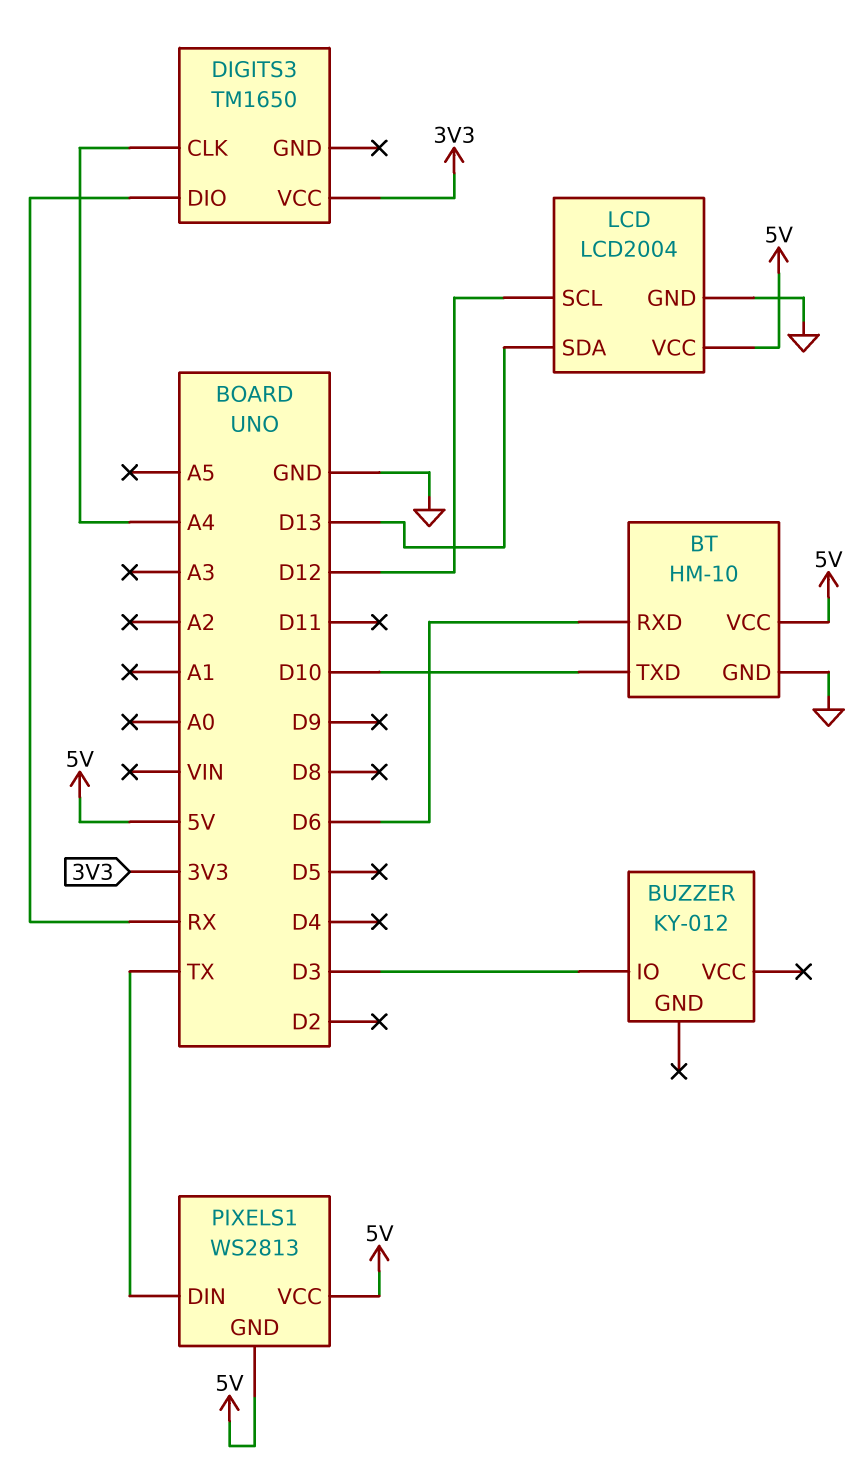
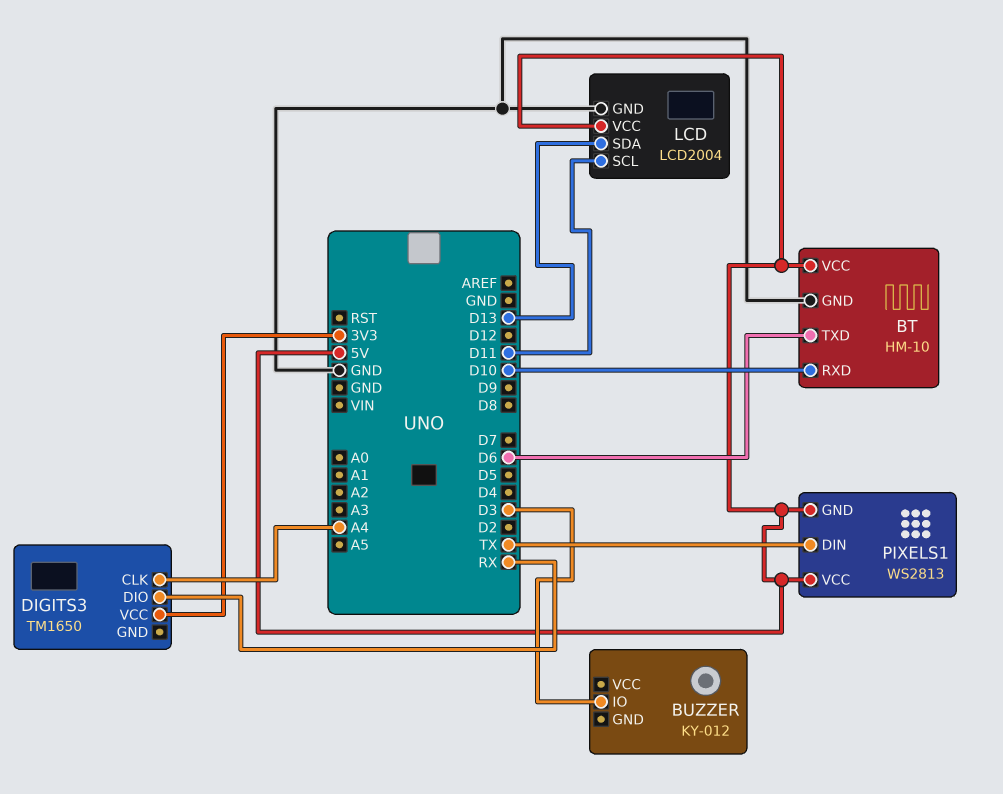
BT pin RXD: D6 -> D10
BT pin TXD: D10 -> D6
LCD pin SCL: D12 -> D11

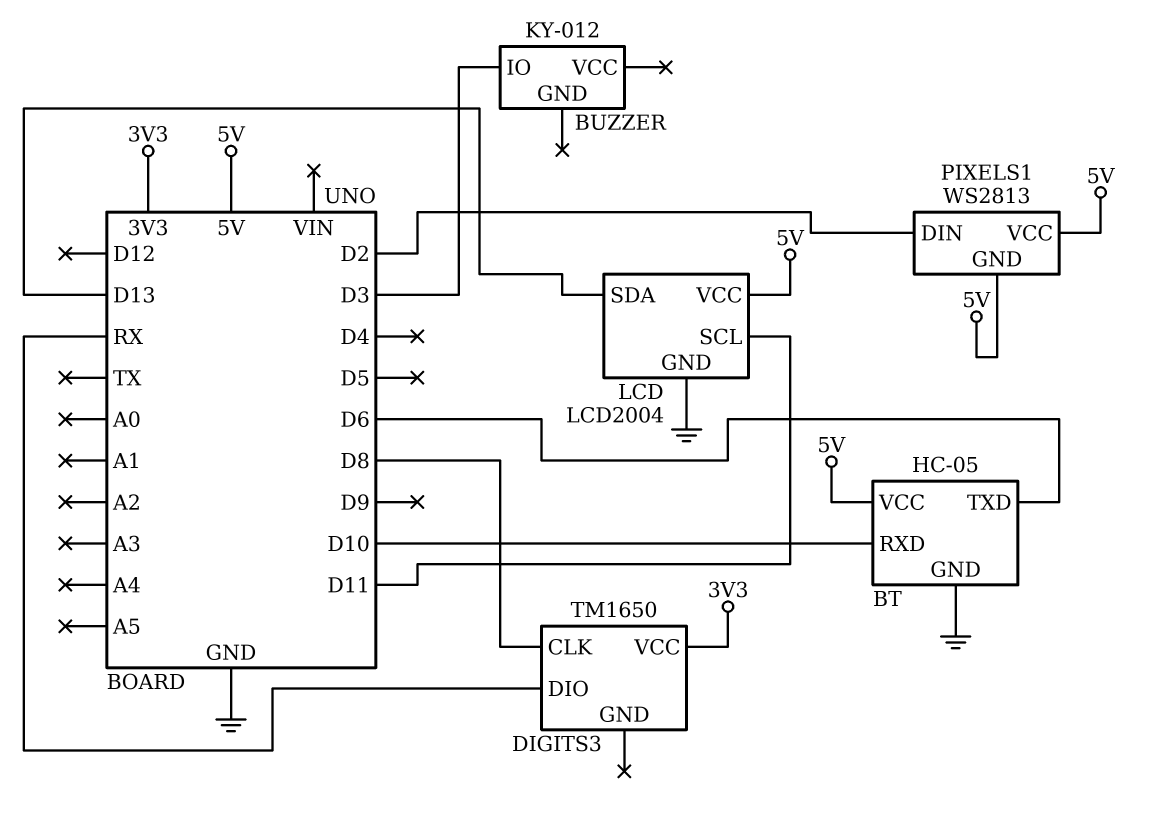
BT: HM-10 -> HC-05
DIGITS3 pin CLK: A4 -> D8
PIXELS1 pin DIN: TX -> D2

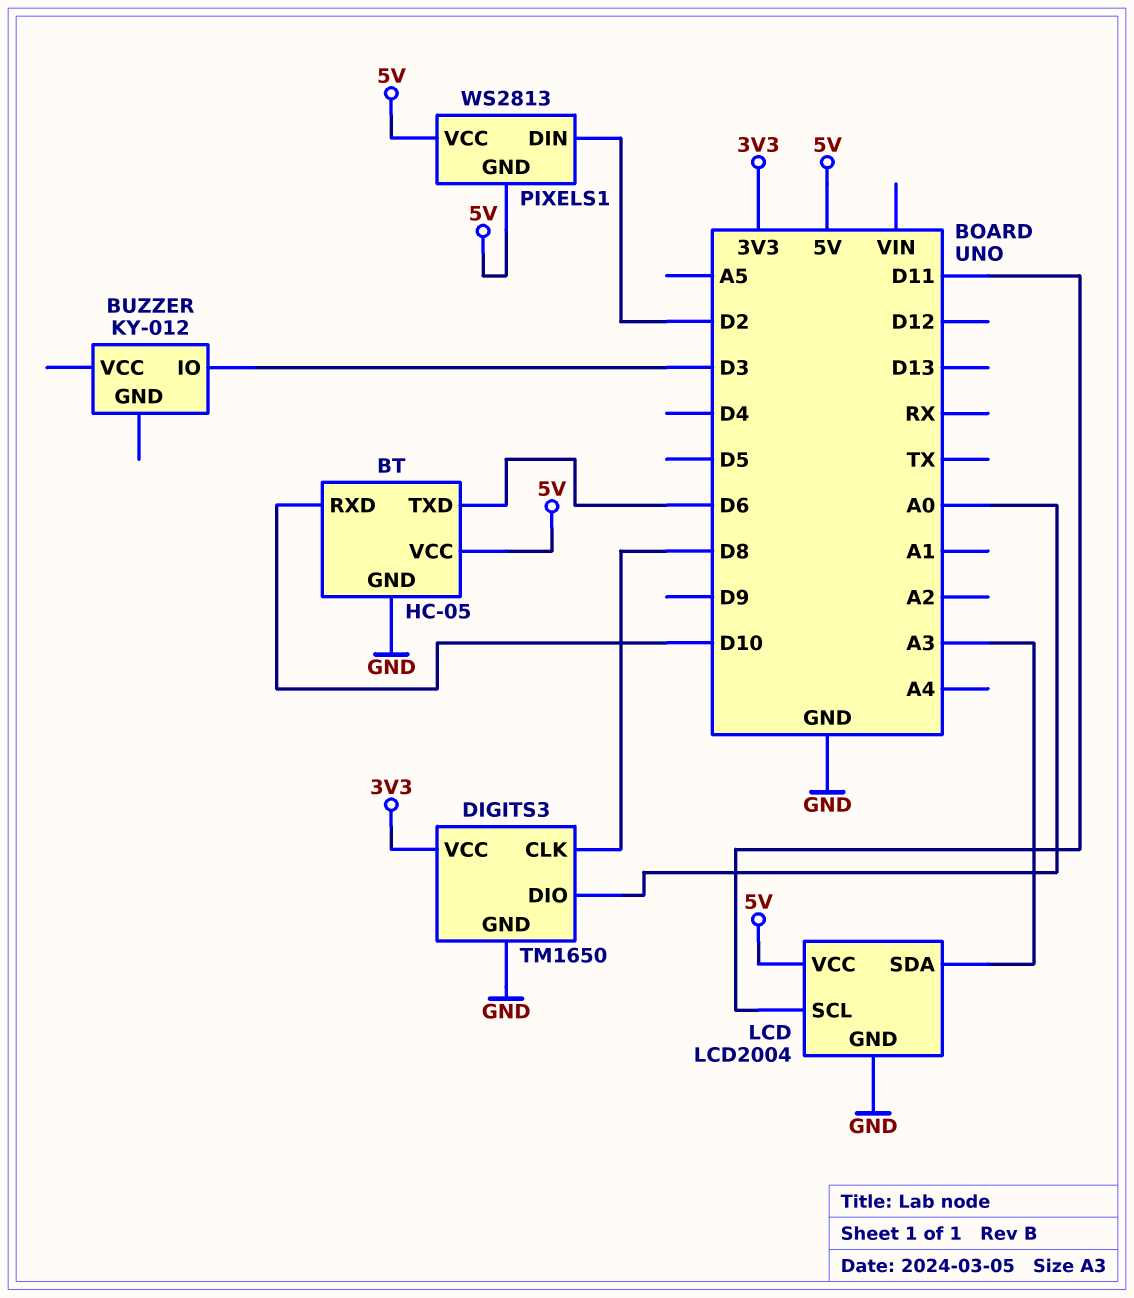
DIGITS3 pin DIO: RX -> A0
DIGITS3 pin GND: none -> GND
LCD pin SDA: D13 -> A3

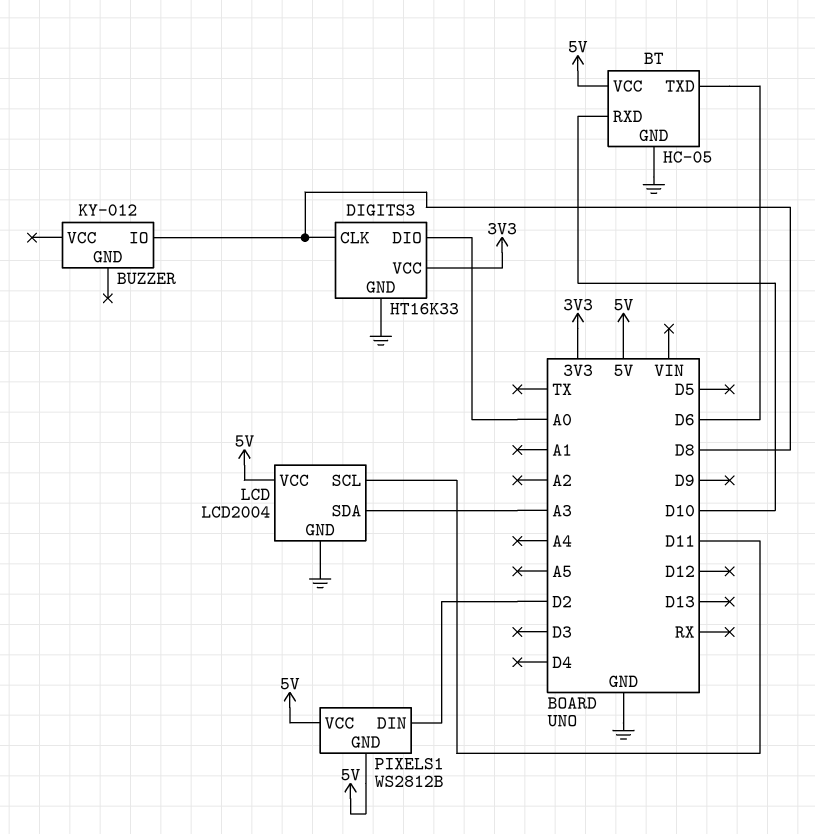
BUZZER pin IO: D3 -> D8
DIGITS3: TM1650 -> HT16K33
PIXELS1: WS2813 -> WS2812B

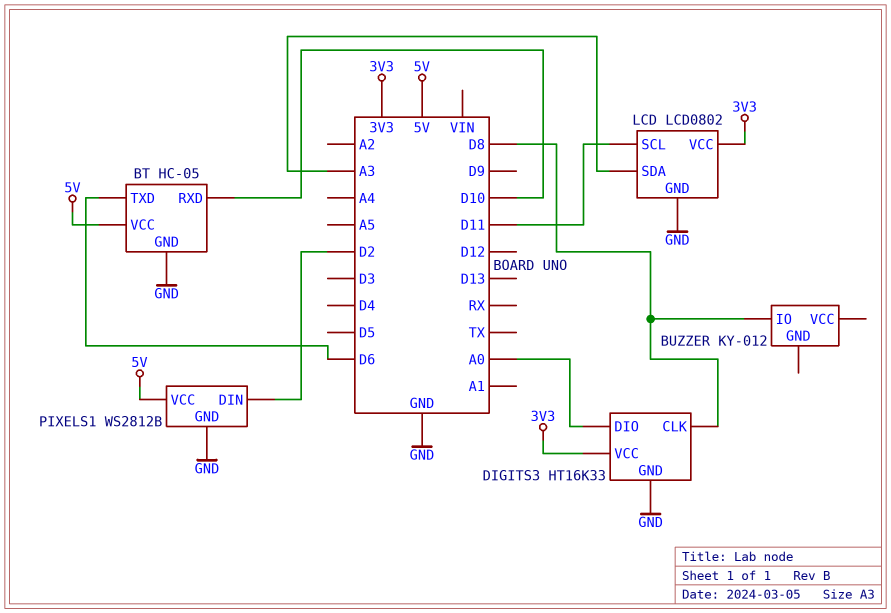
LCD: LCD2004 -> LCD0802
LCD pin VCC: 5V -> 3V3
PIXELS1 pin GND: 5V -> GND

